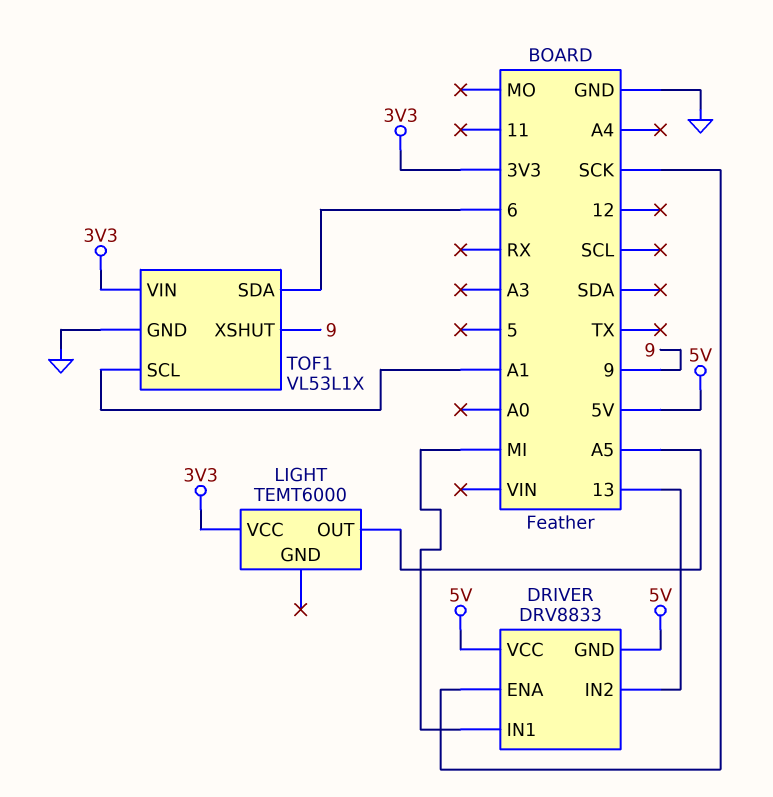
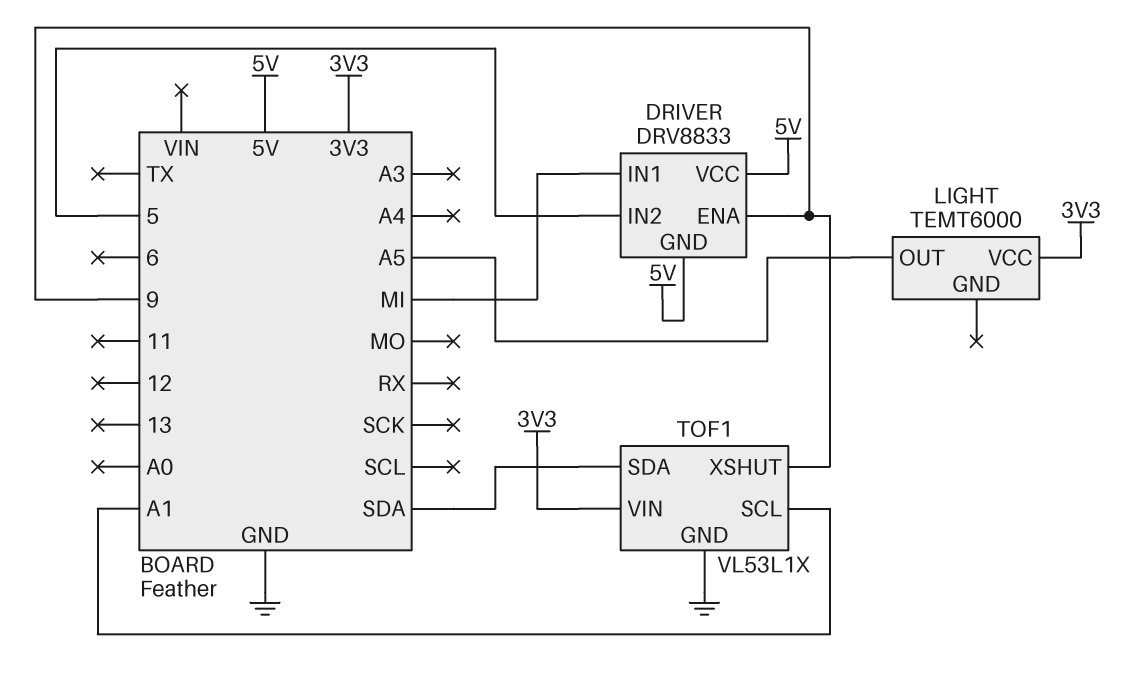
DRIVER pin ENA: SCK -> 9
DRIVER pin IN2: 13 -> 5
TOF1 pin SDA: 6 -> SDA

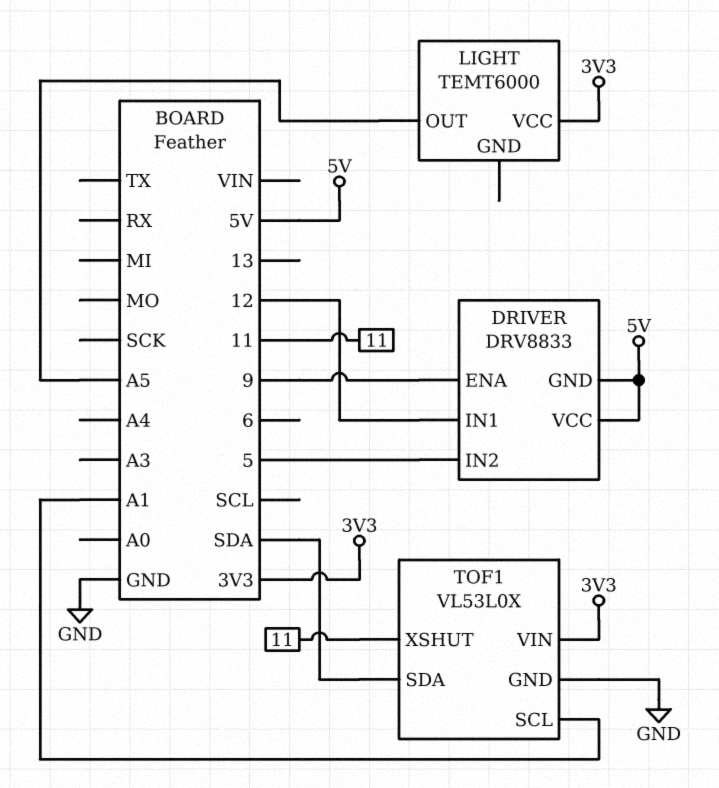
DRIVER pin IN1: MI -> 12
TOF1: VL53L1X -> VL53L0X
TOF1 pin XSHUT: 9 -> 11

